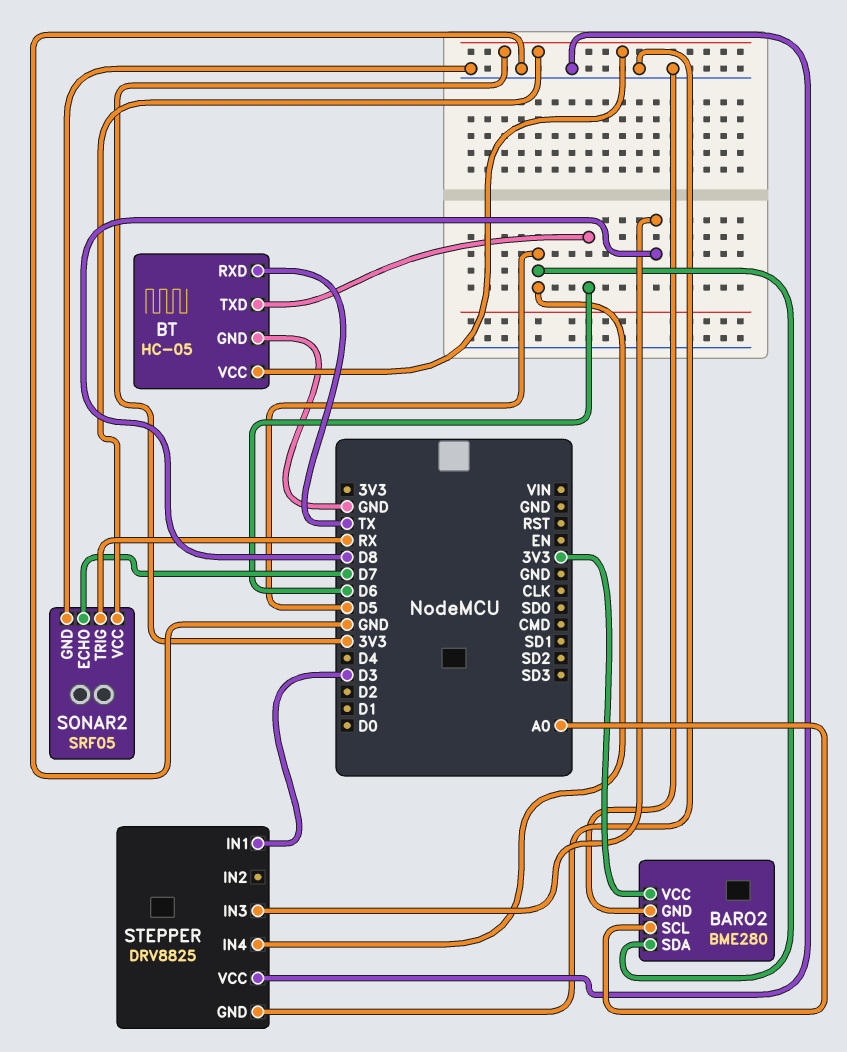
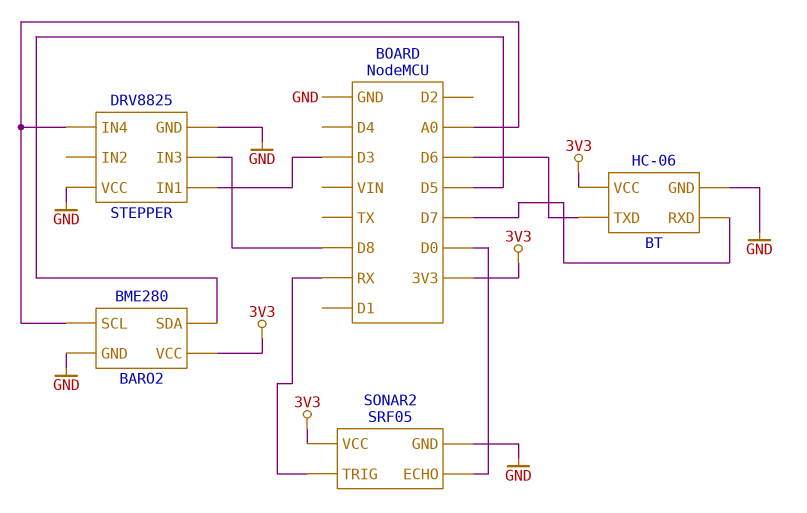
BT: HC-05 -> HC-06
BT pin RXD: TX -> D7
SONAR2 pin ECHO: D7 -> D0
STEPPER pin IN4: D5 -> A0

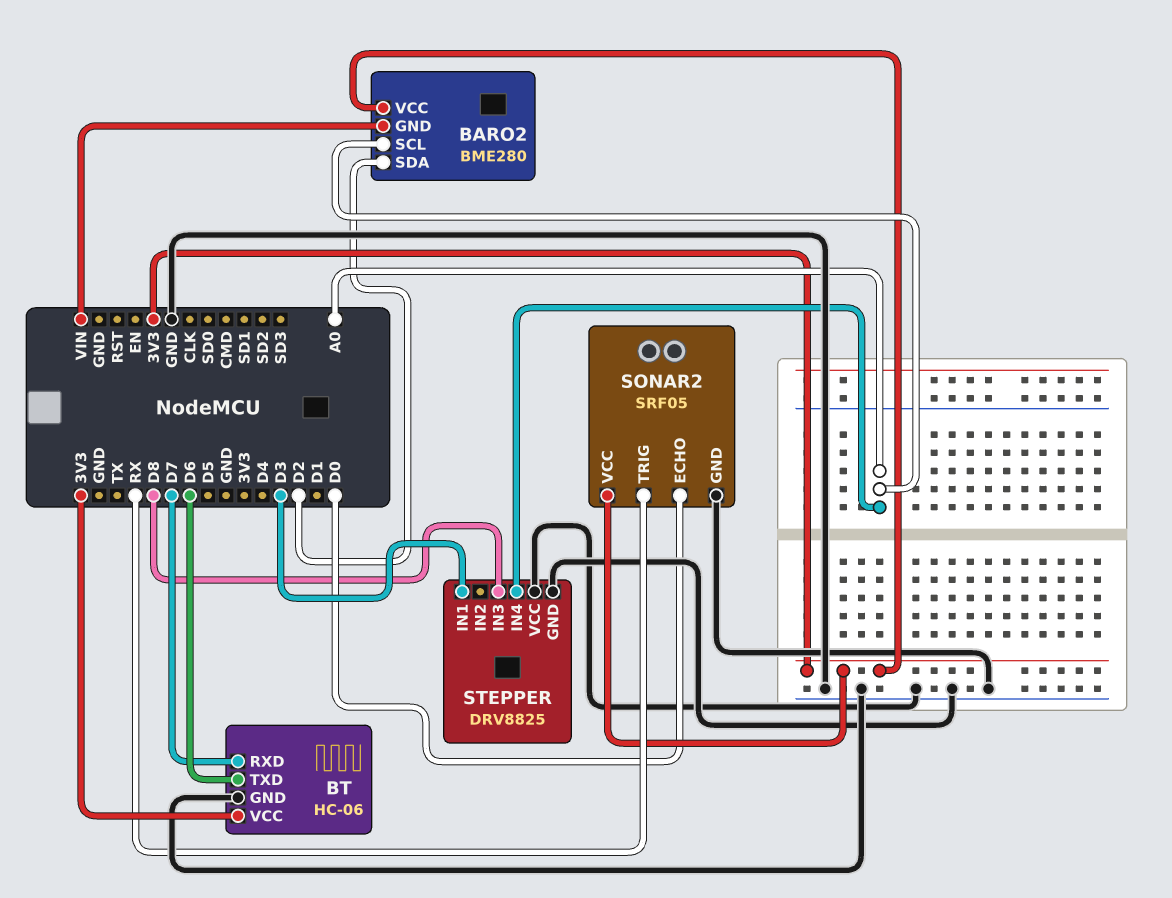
BARO2 pin GND: GND -> VIN
BARO2 pin SDA: D5 -> D2

